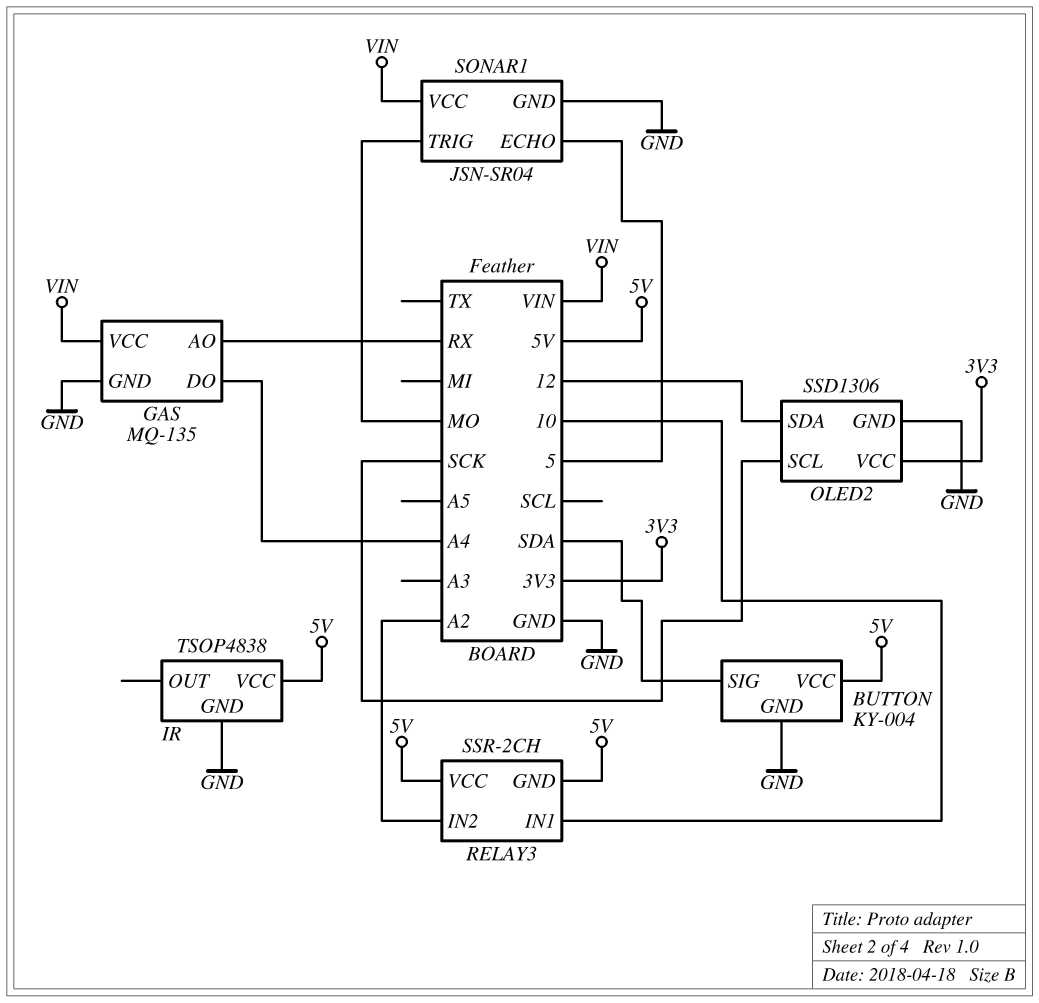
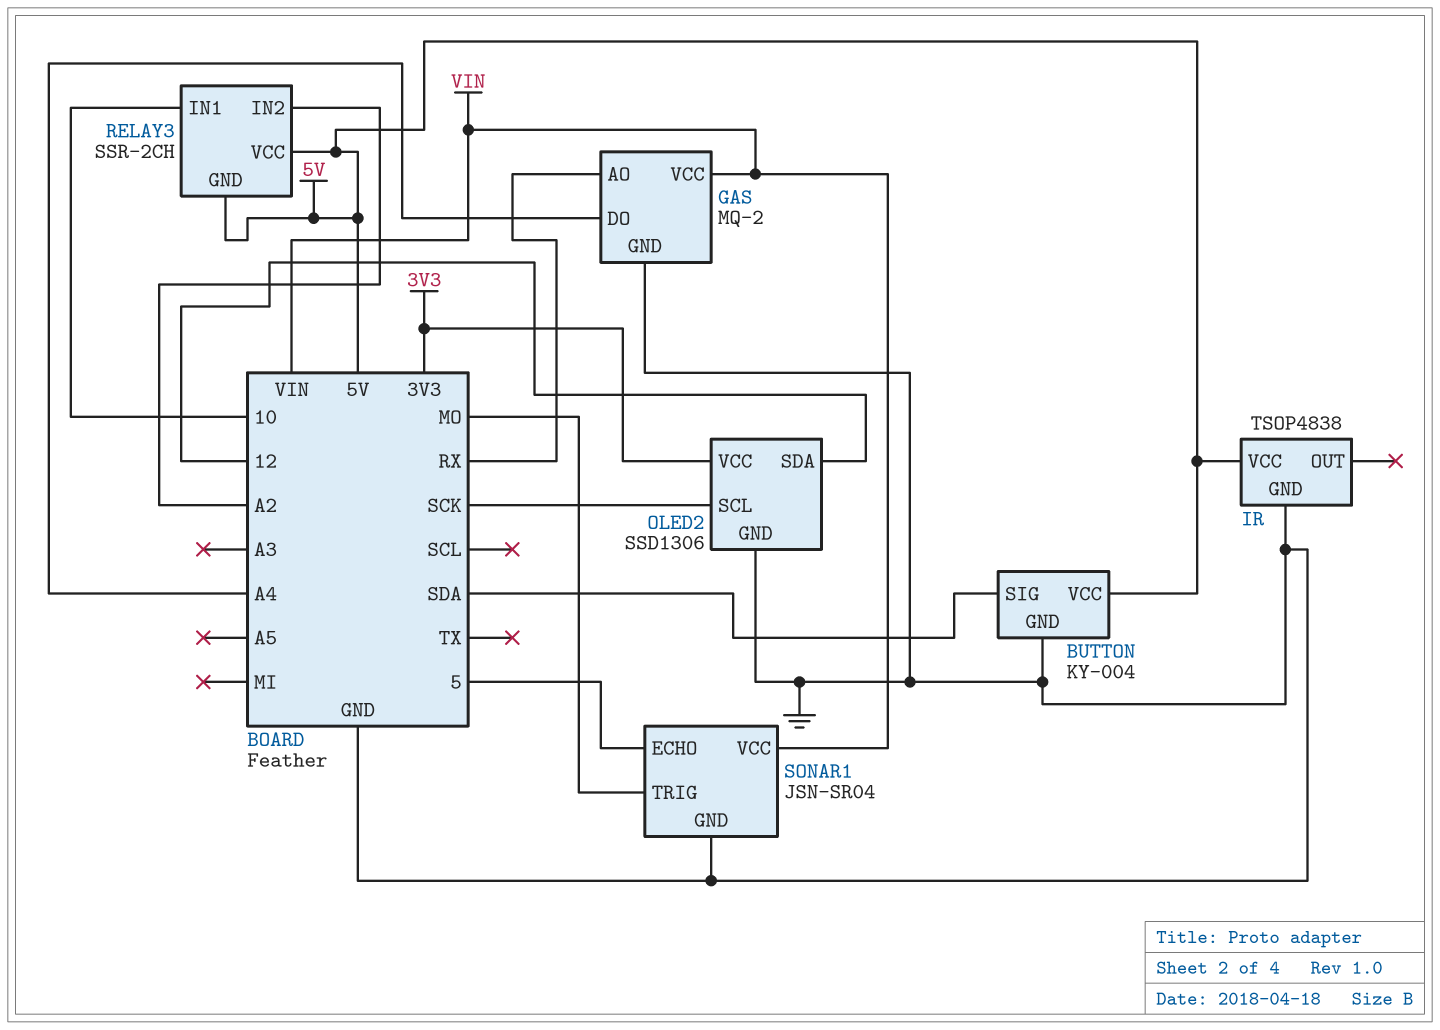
GAS: MQ-135 -> MQ-2

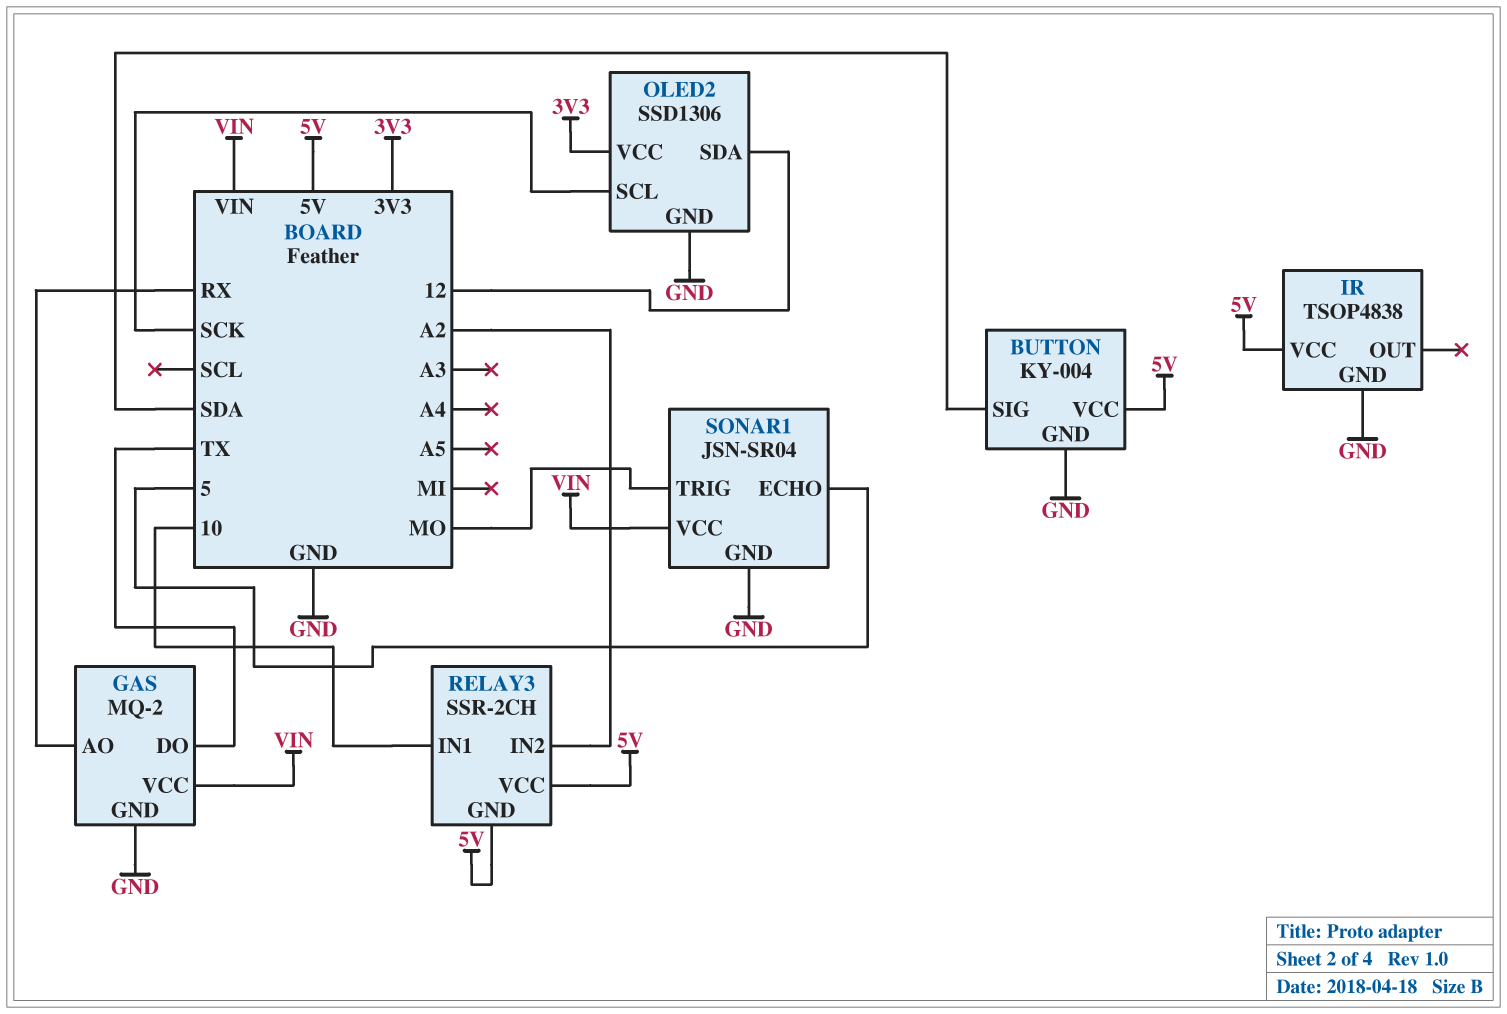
GAS pin DO: A4 -> TX

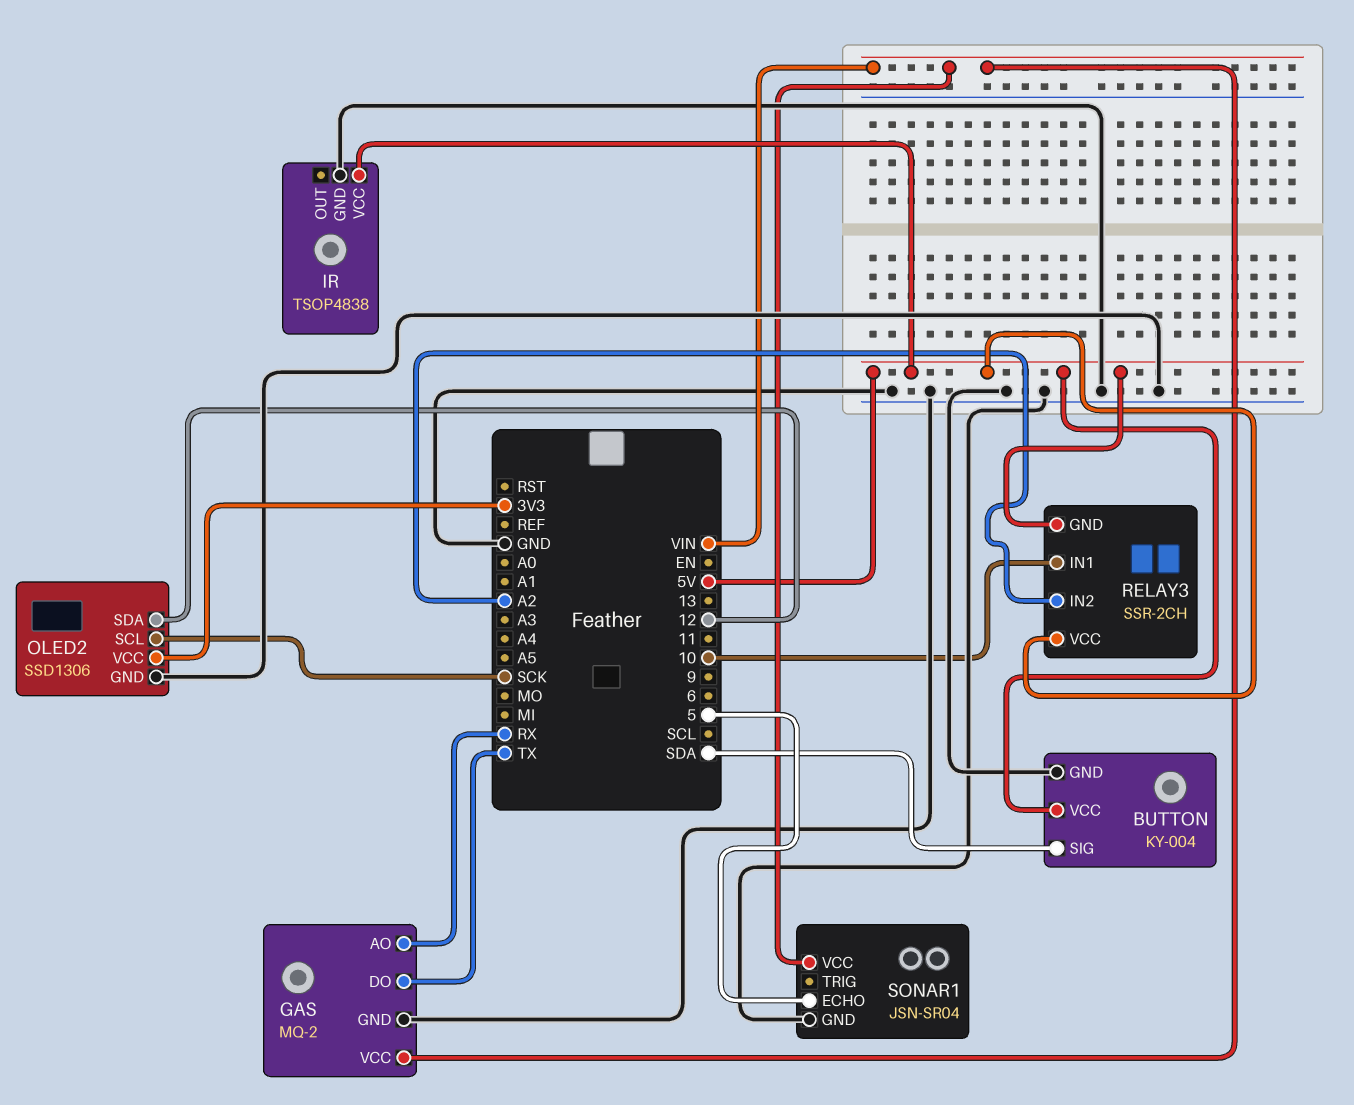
SONAR1 pin TRIG: MO -> none

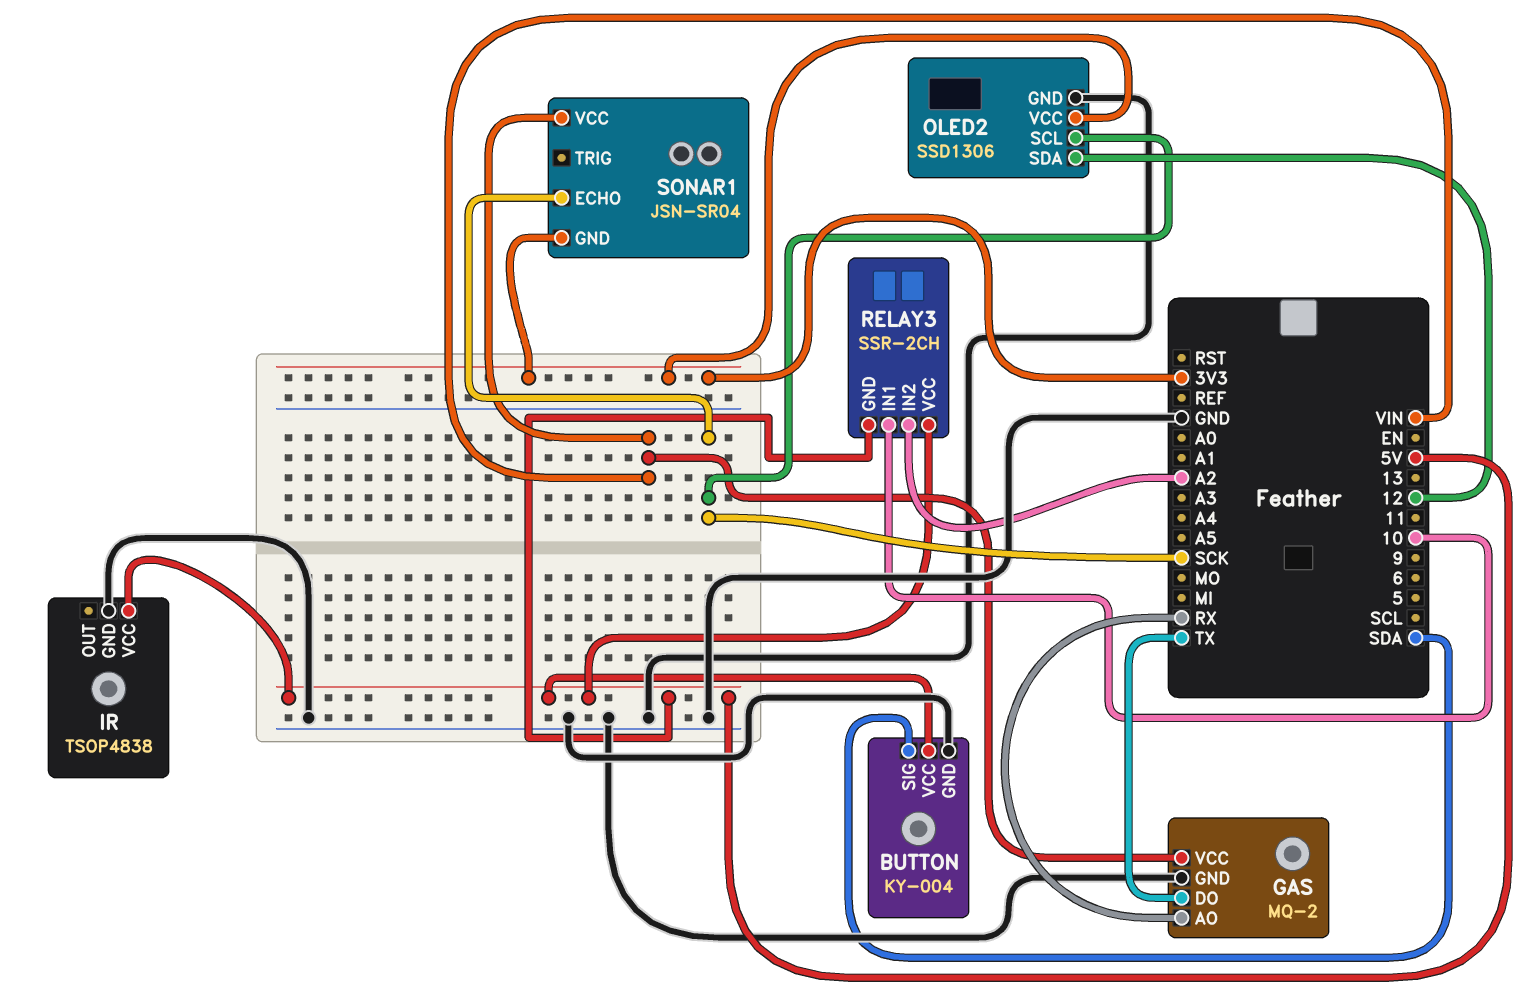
SONAR1 pin ECHO: 5 -> SCK
SONAR1 pin GND: GND -> 3V3

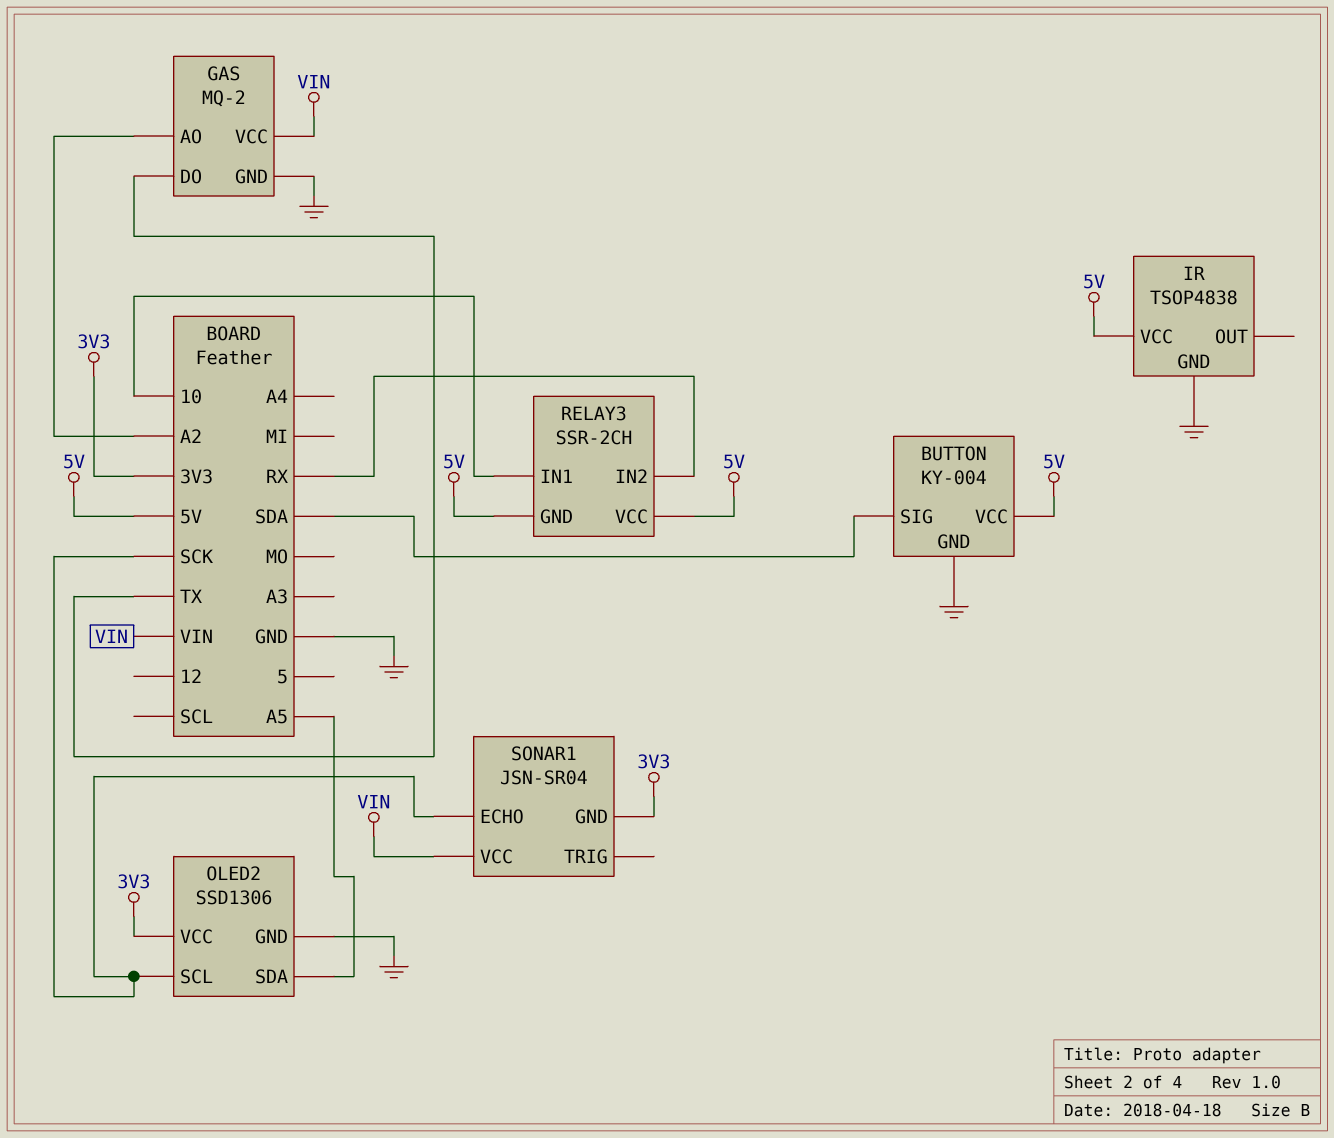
GAS pin AO: RX -> A2
OLED2 pin SDA: 12 -> A5
RELAY3 pin IN2: A2 -> RX

